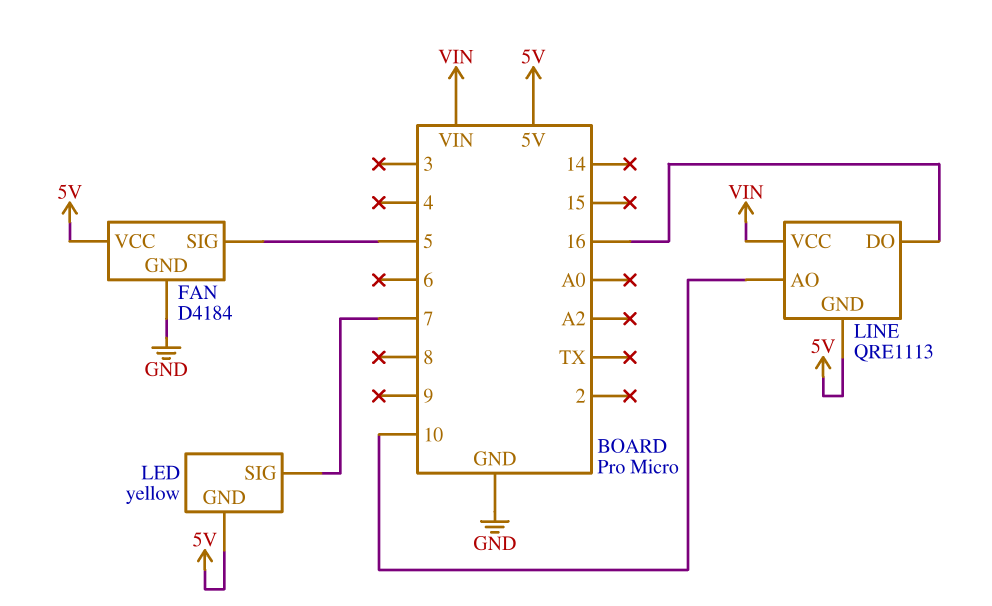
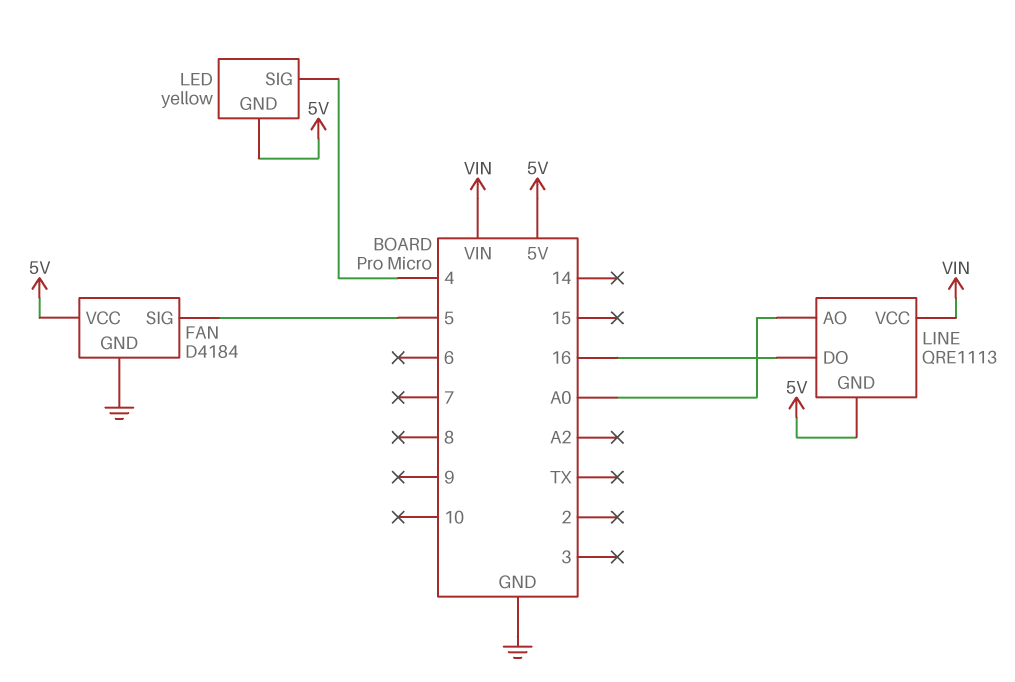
LED pin SIG: 7 -> 4
LINE pin AO: 10 -> A0

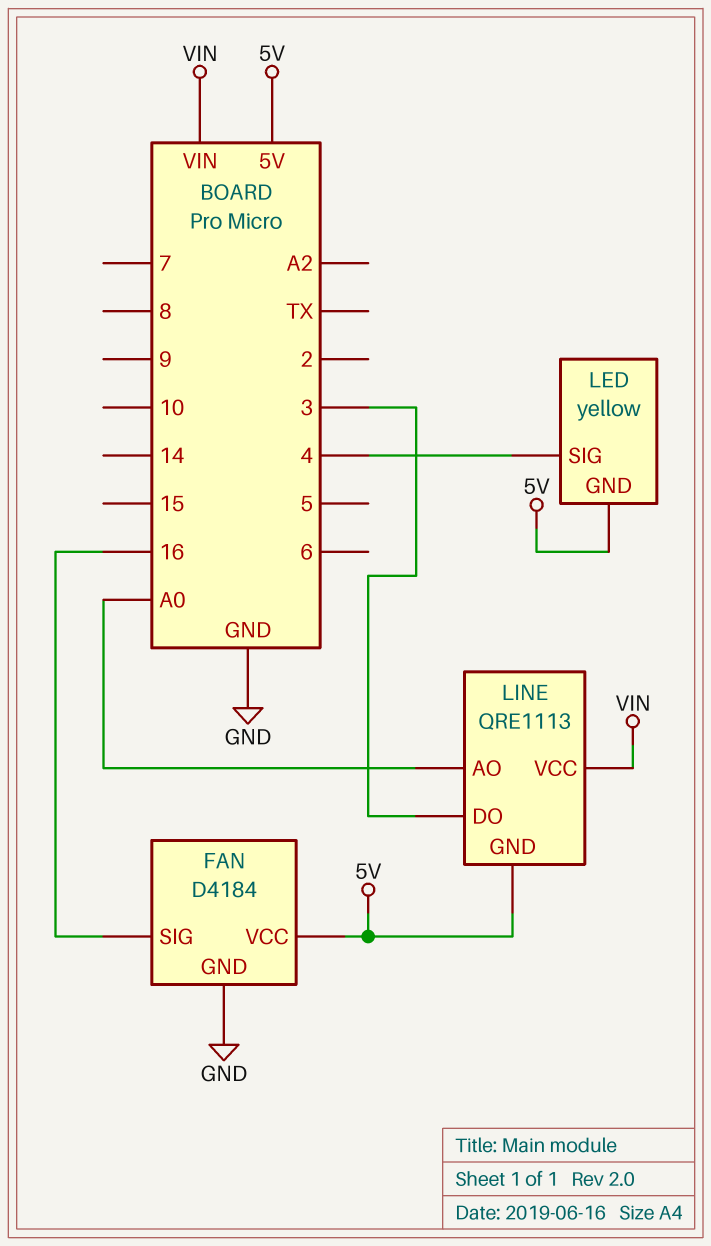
FAN pin SIG: 5 -> 16
LINE pin DO: 16 -> 3

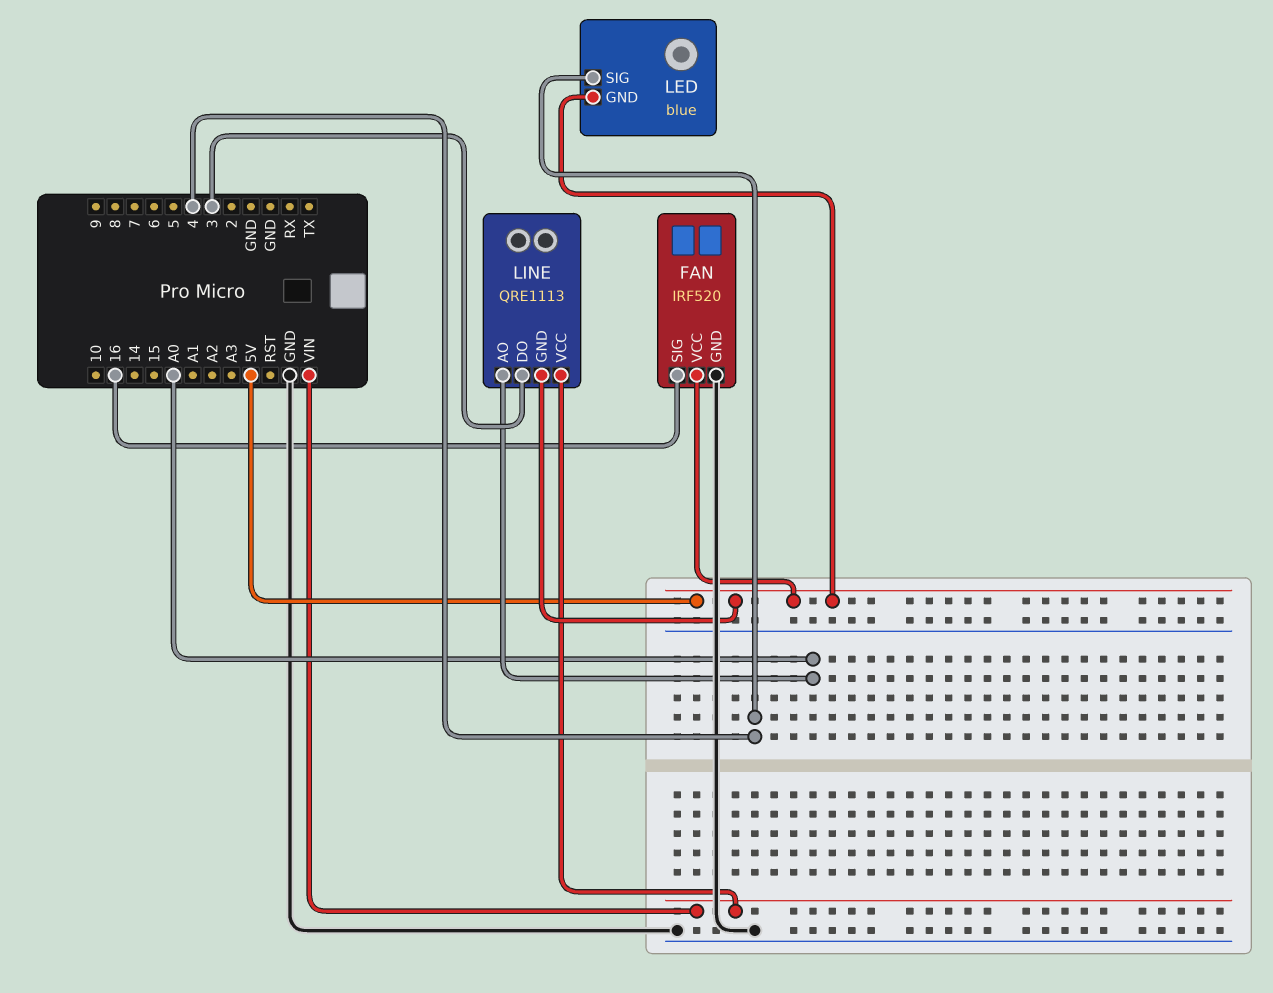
FAN: D4184 -> IRF520
LED: yellow -> blue

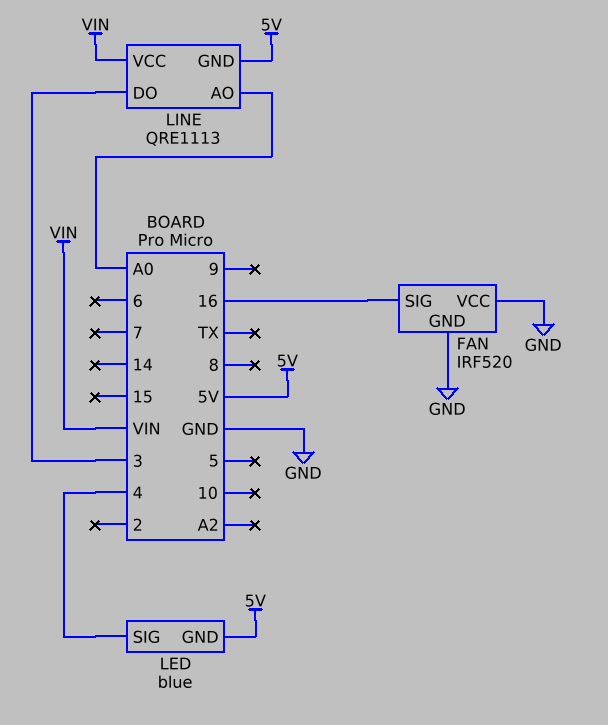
FAN pin VCC: 5V -> GND

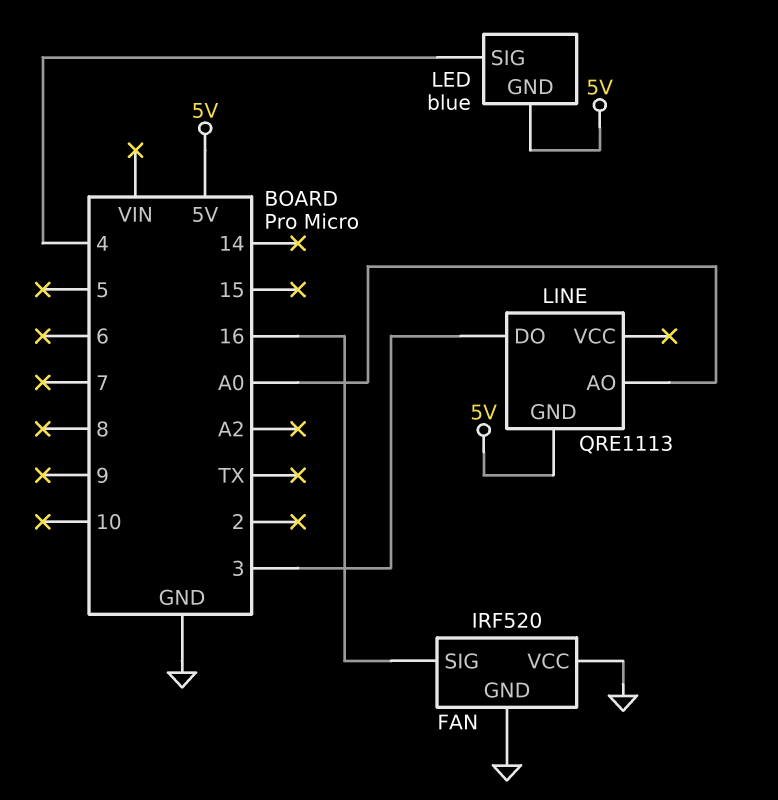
LINE pin VCC: VIN -> none

